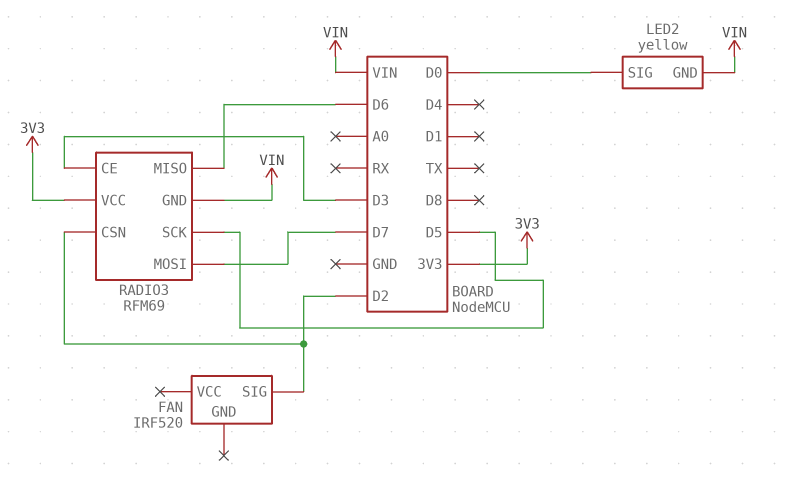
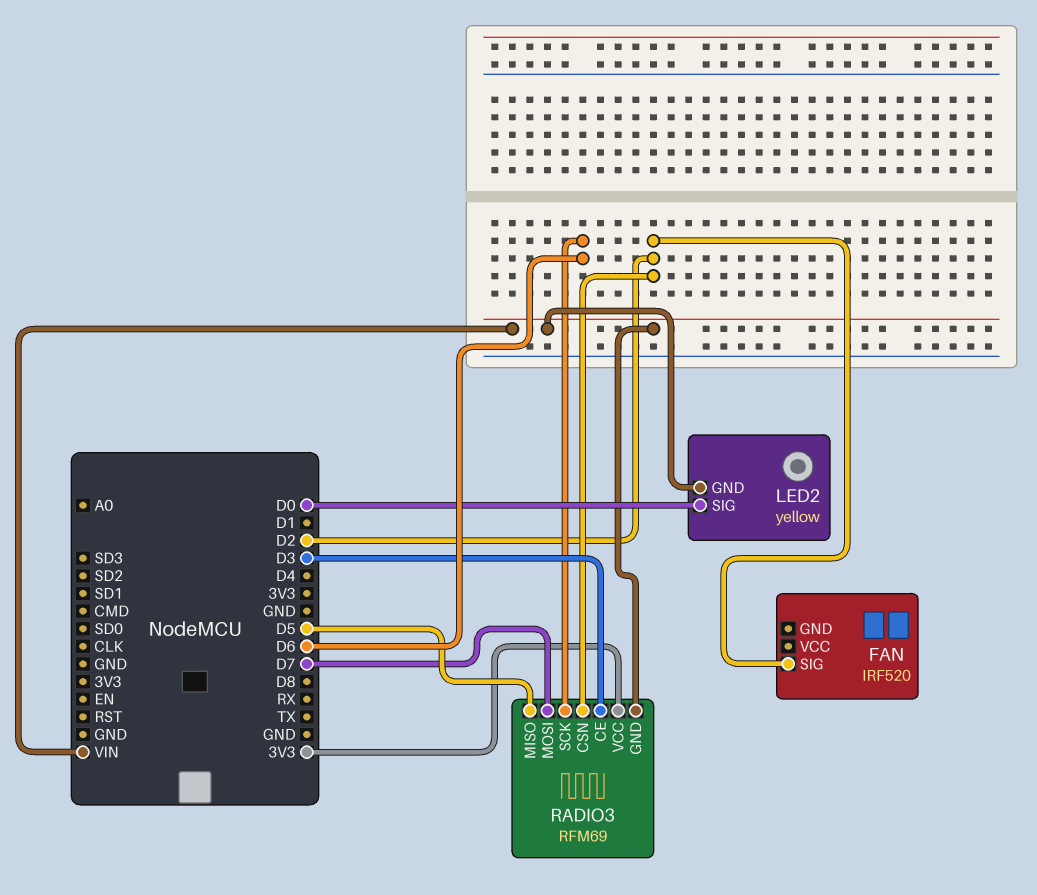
RADIO3 pin MISO: D6 -> D5
RADIO3 pin SCK: D5 -> D6

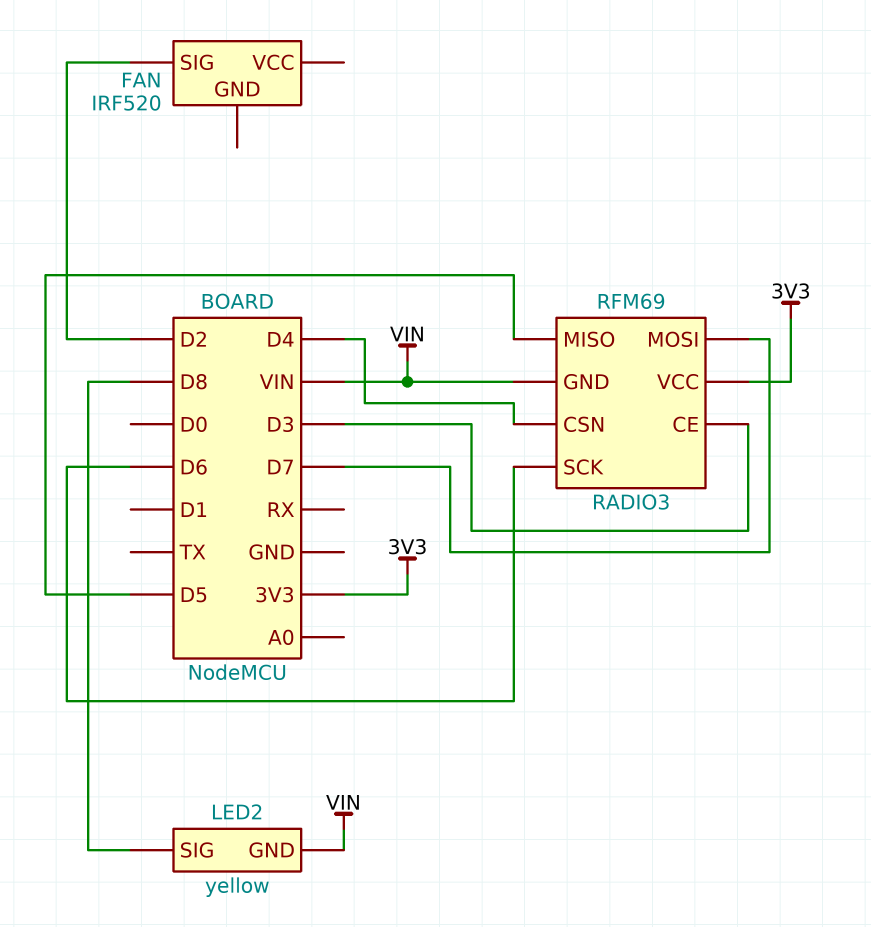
LED2 pin SIG: D0 -> D8
RADIO3 pin CSN: D2 -> D4

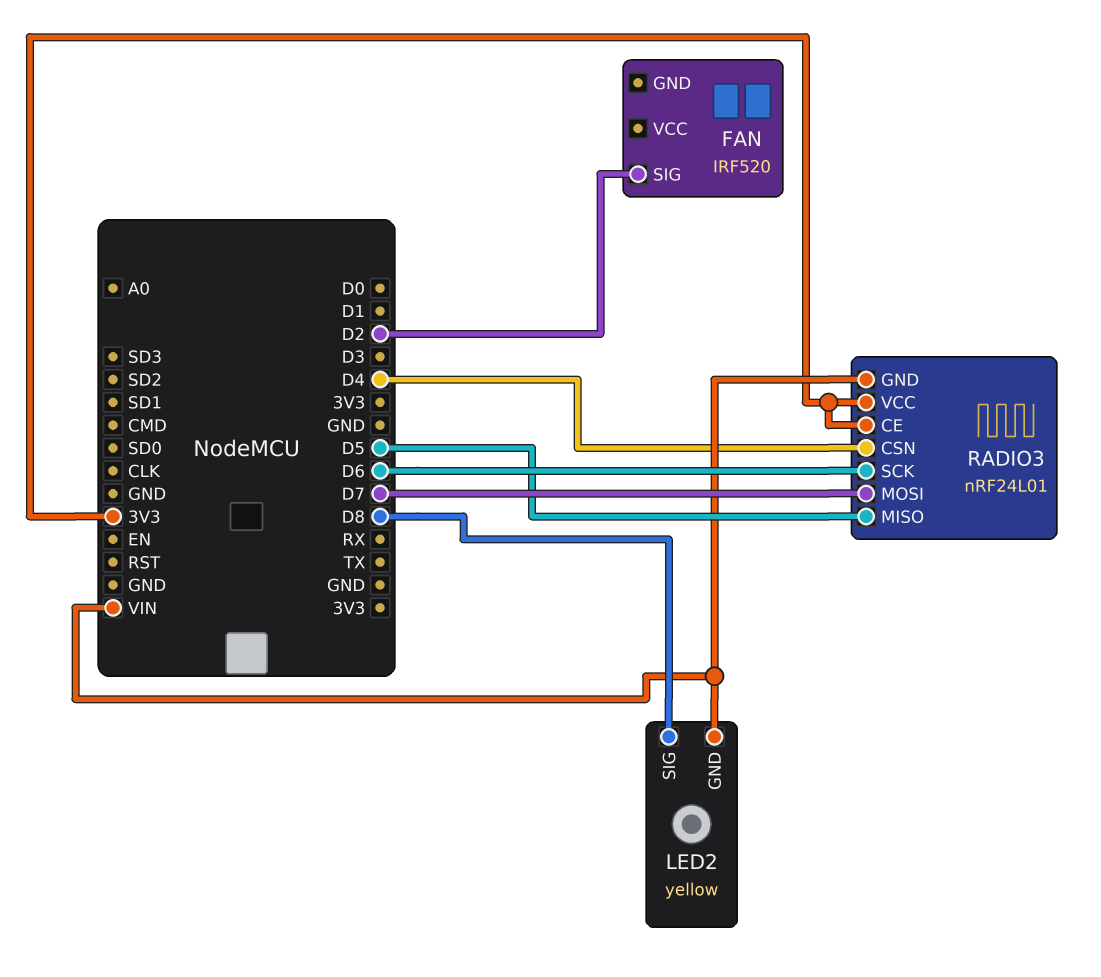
RADIO3: RFM69 -> nRF24L01
RADIO3 pin CE: D3 -> 3V3

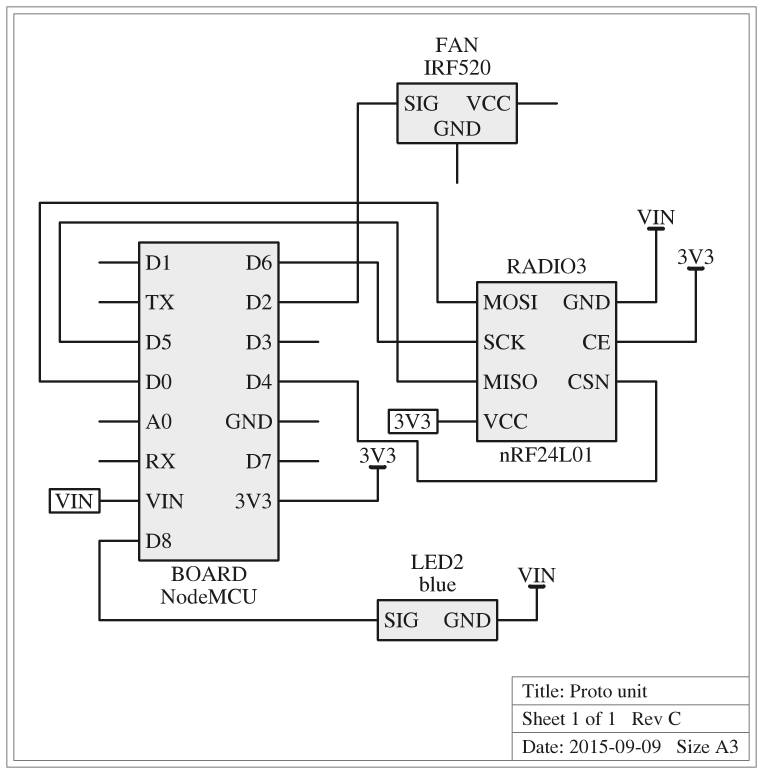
LED2: yellow -> blue
RADIO3 pin MOSI: D7 -> D0

